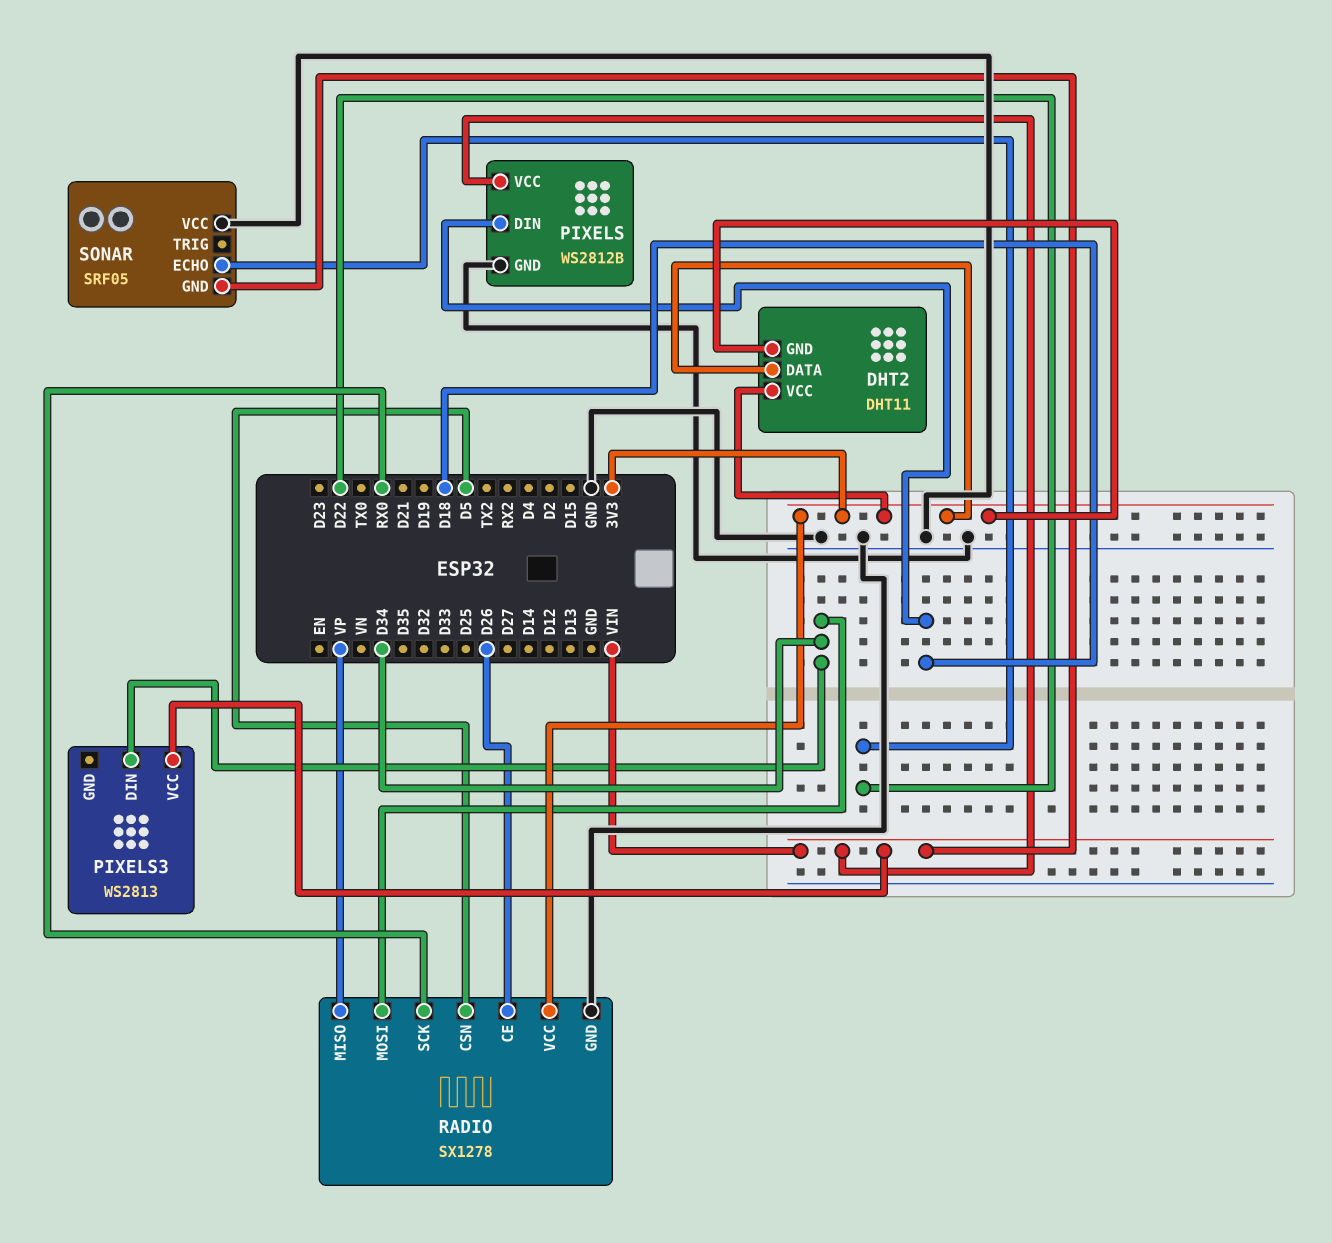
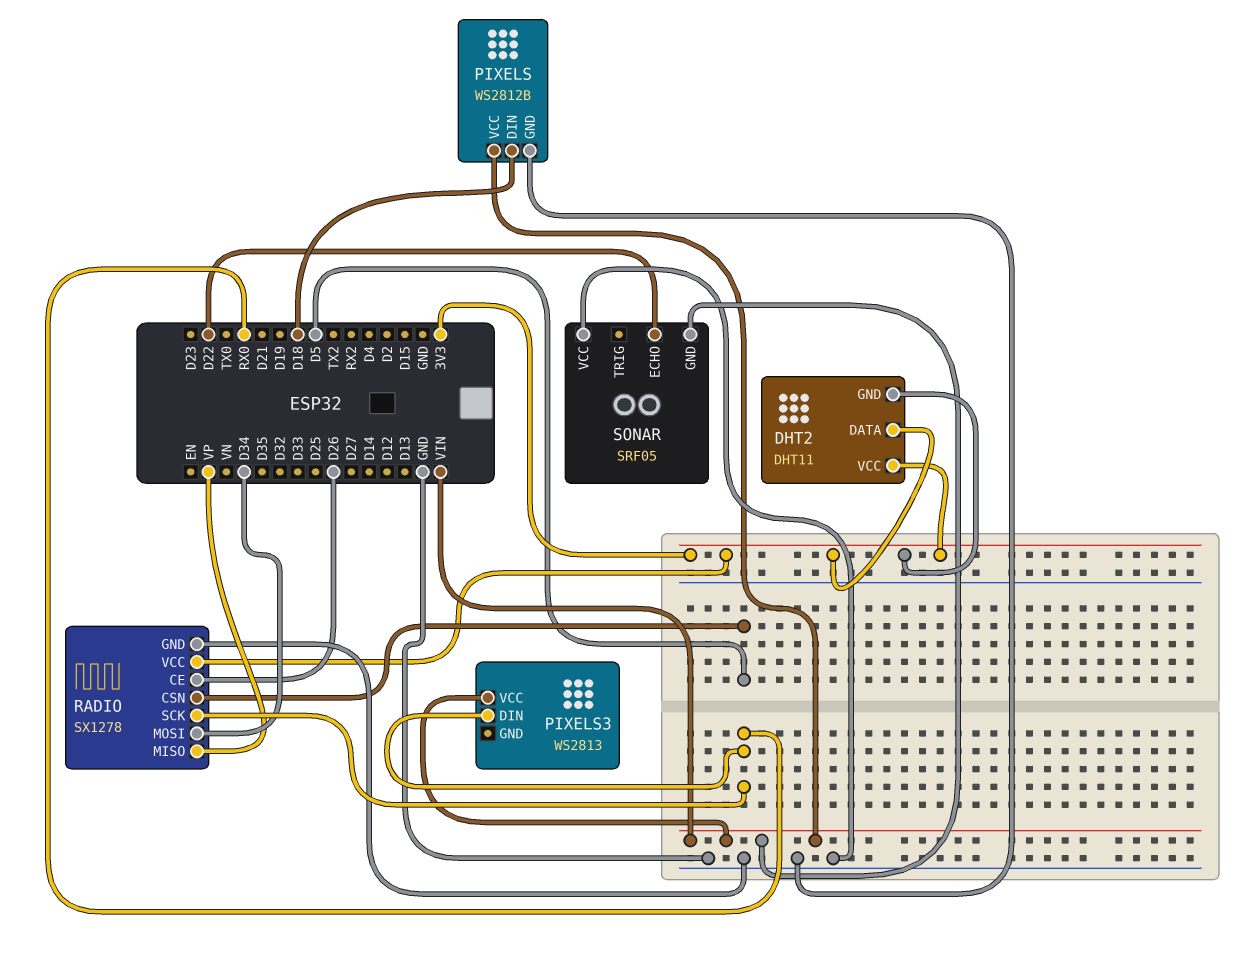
PIXELS3 pin DIN: D34 -> RX0

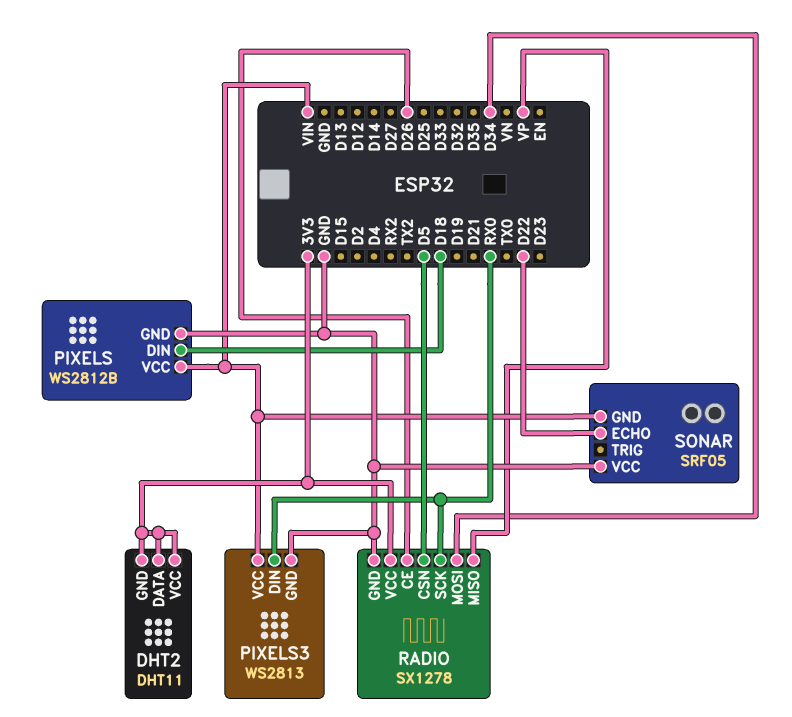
PIXELS3 pin GND: none -> GND

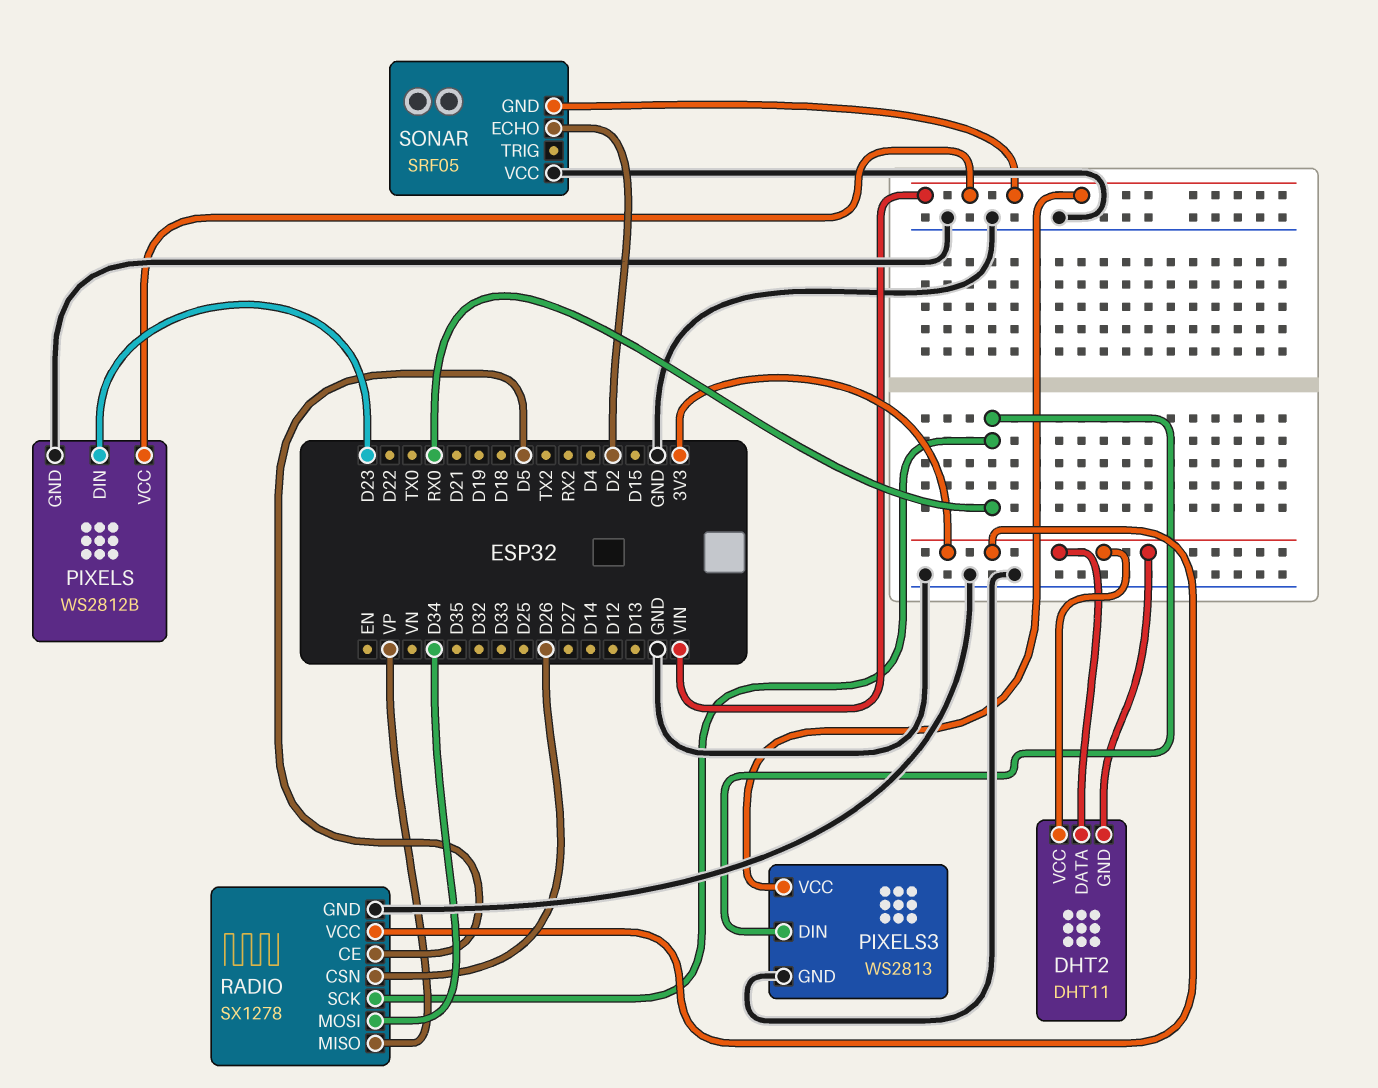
PIXELS pin DIN: D18 -> D23
RADIO pin CE: D26 -> D5
RADIO pin CSN: D5 -> D26
SONAR pin ECHO: D22 -> D2

